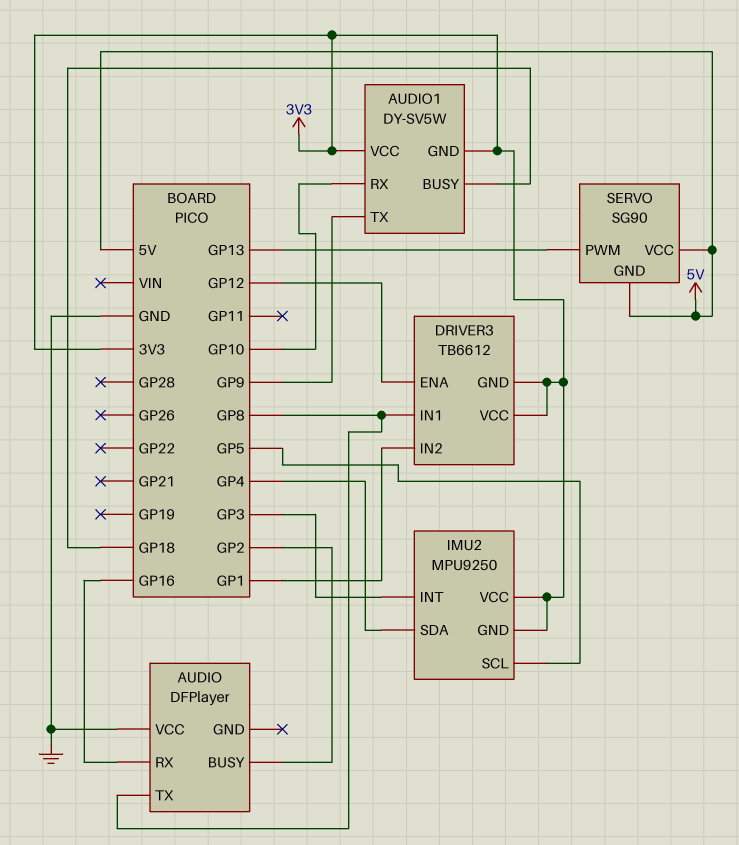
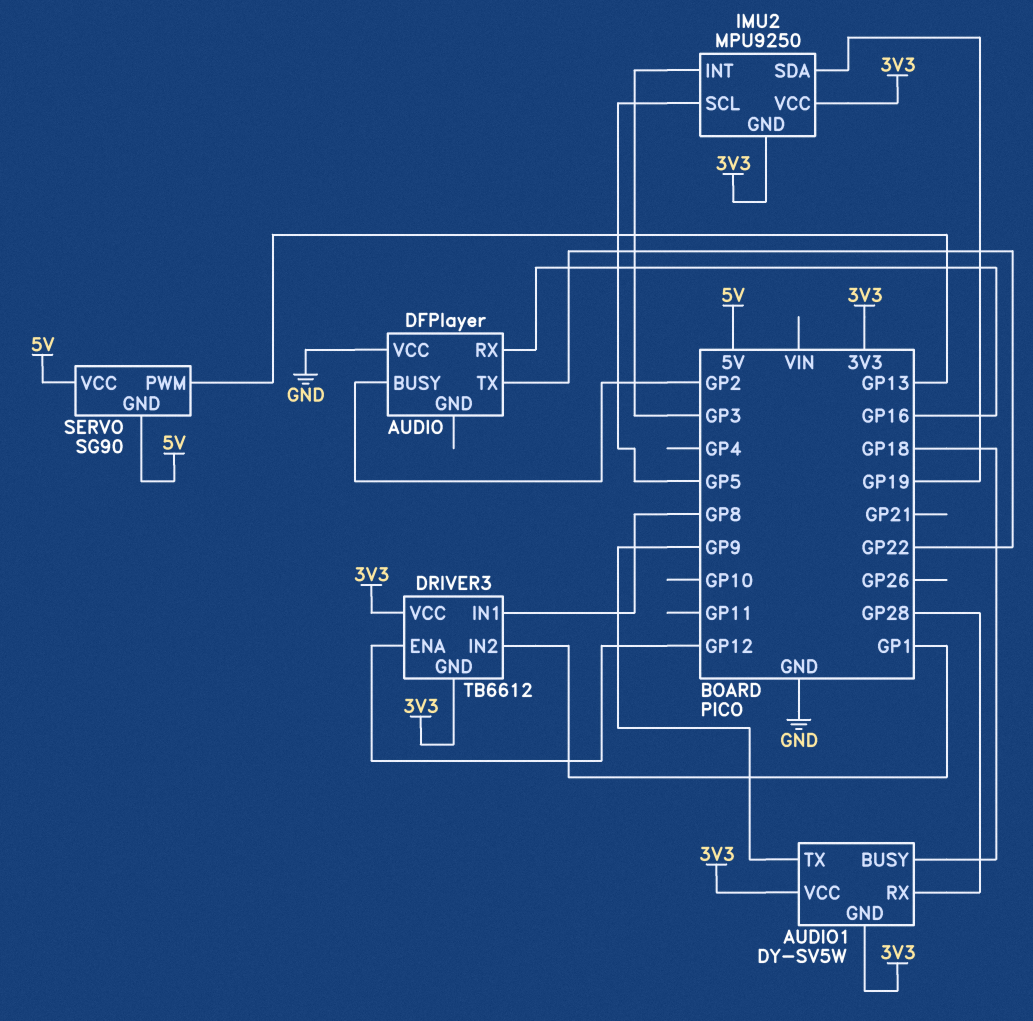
AUDIO pin TX: GP8 -> GP22
AUDIO1 pin RX: GP10 -> GP28
IMU2 pin SDA: GP4 -> GP19

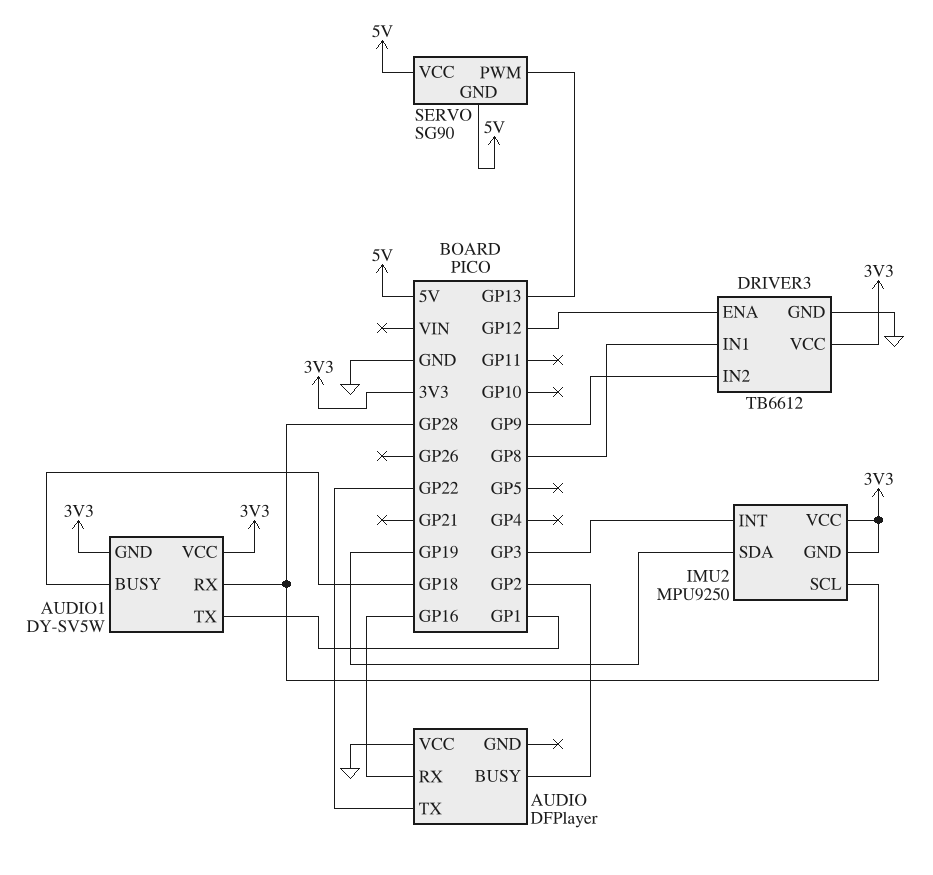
AUDIO1 pin TX: GP9 -> GP1
DRIVER3 pin GND: 3V3 -> GND
DRIVER3 pin IN2: GP1 -> GP9
IMU2 pin SCL: GP5 -> GP28

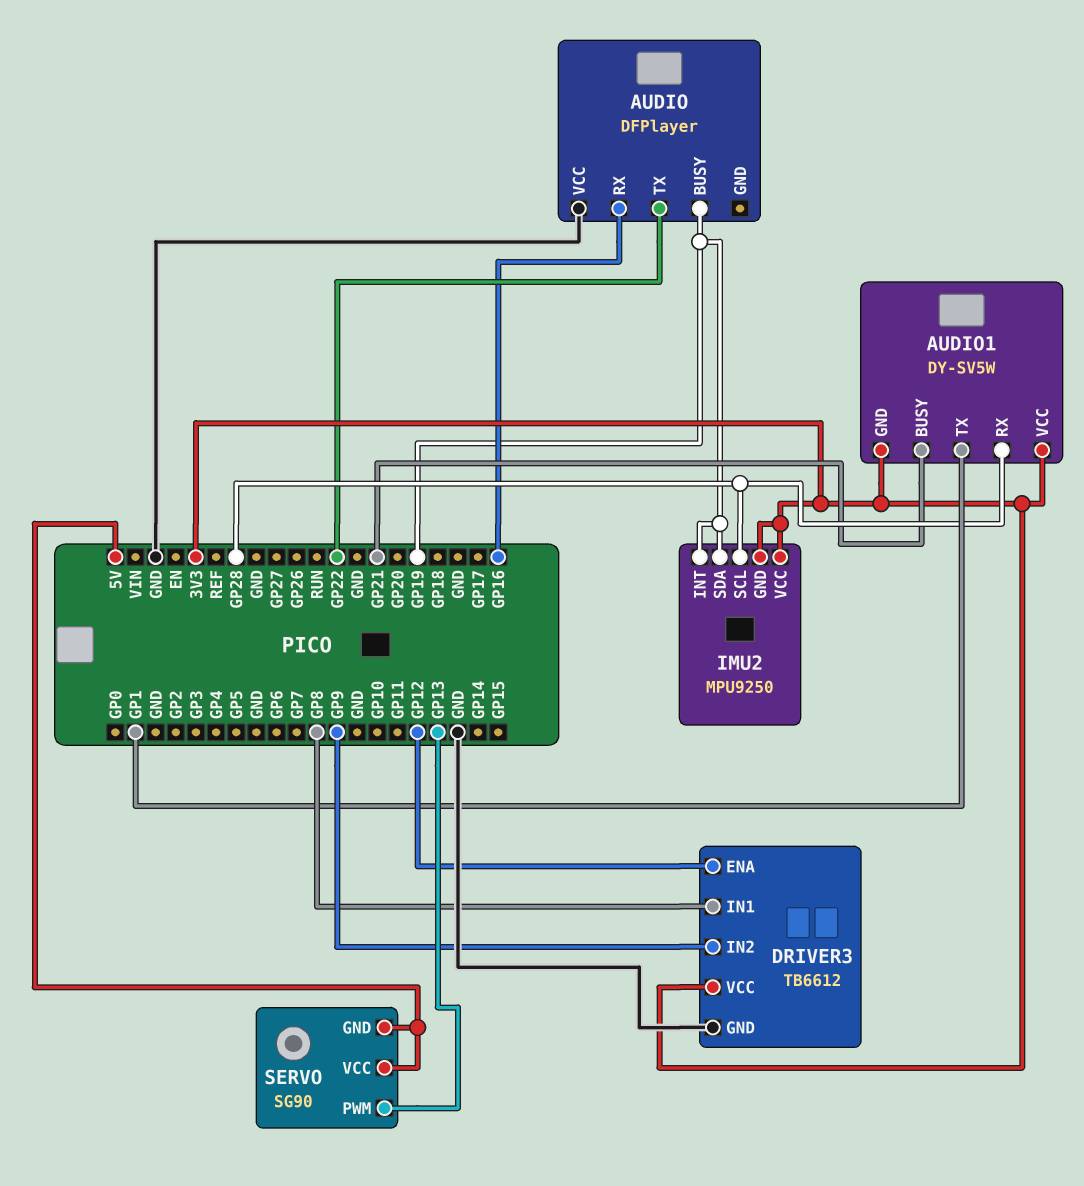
AUDIO pin BUSY: GP2 -> GP19
AUDIO1 pin BUSY: GP18 -> GP21
IMU2 pin INT: GP3 -> GP19

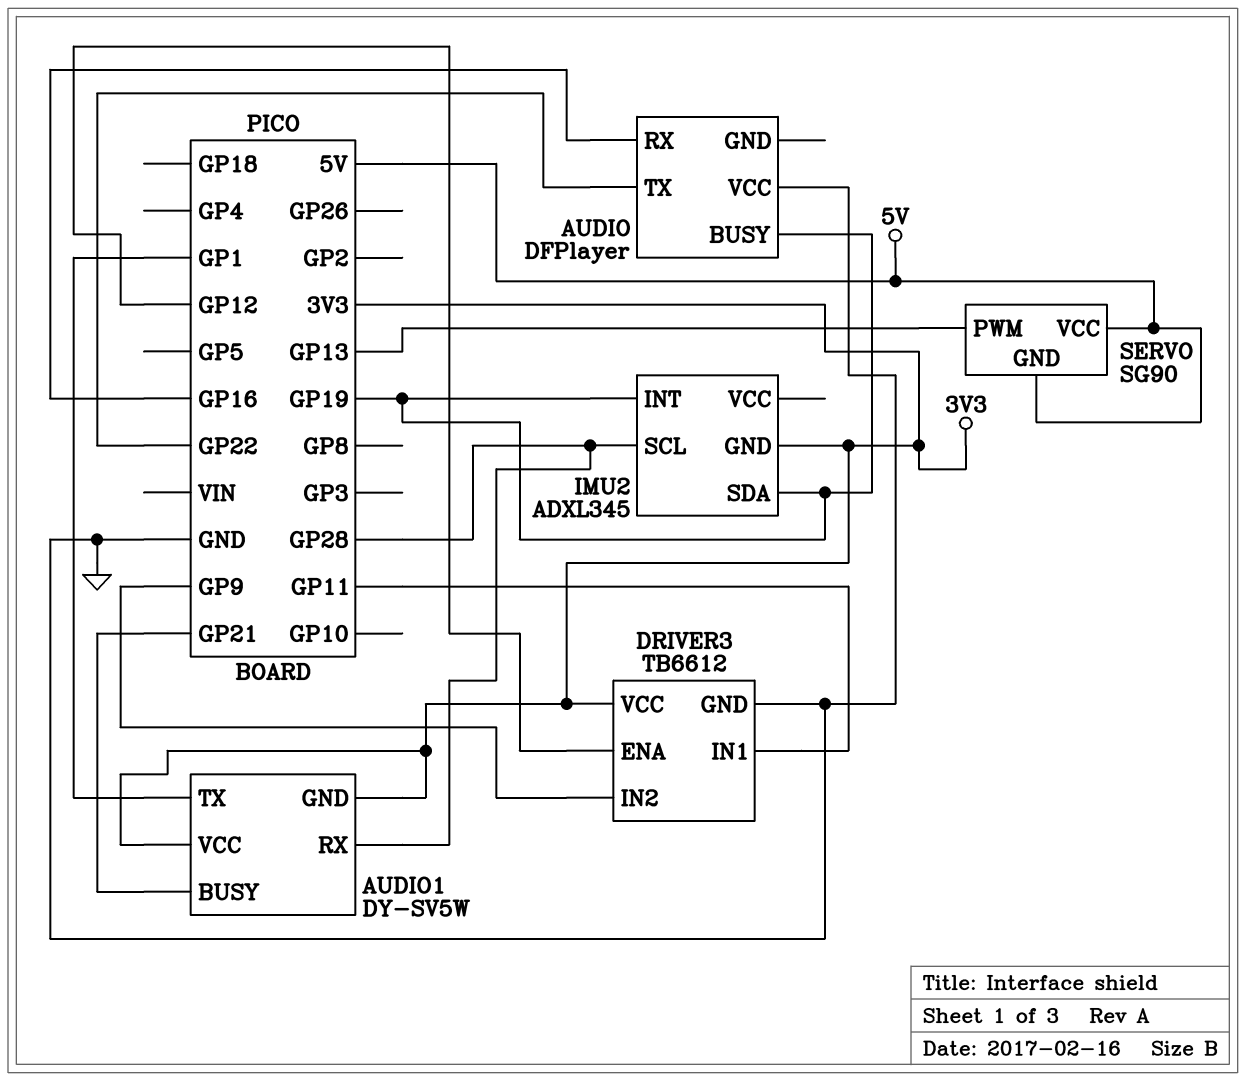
DRIVER3 pin IN1: GP8 -> GP11
IMU2: MPU9250 -> ADXL345
IMU2 pin VCC: 3V3 -> none

